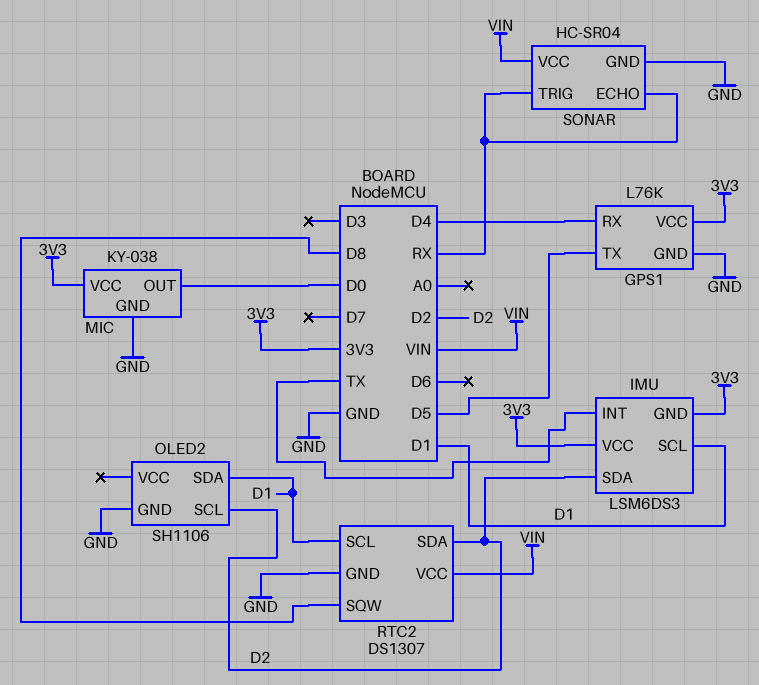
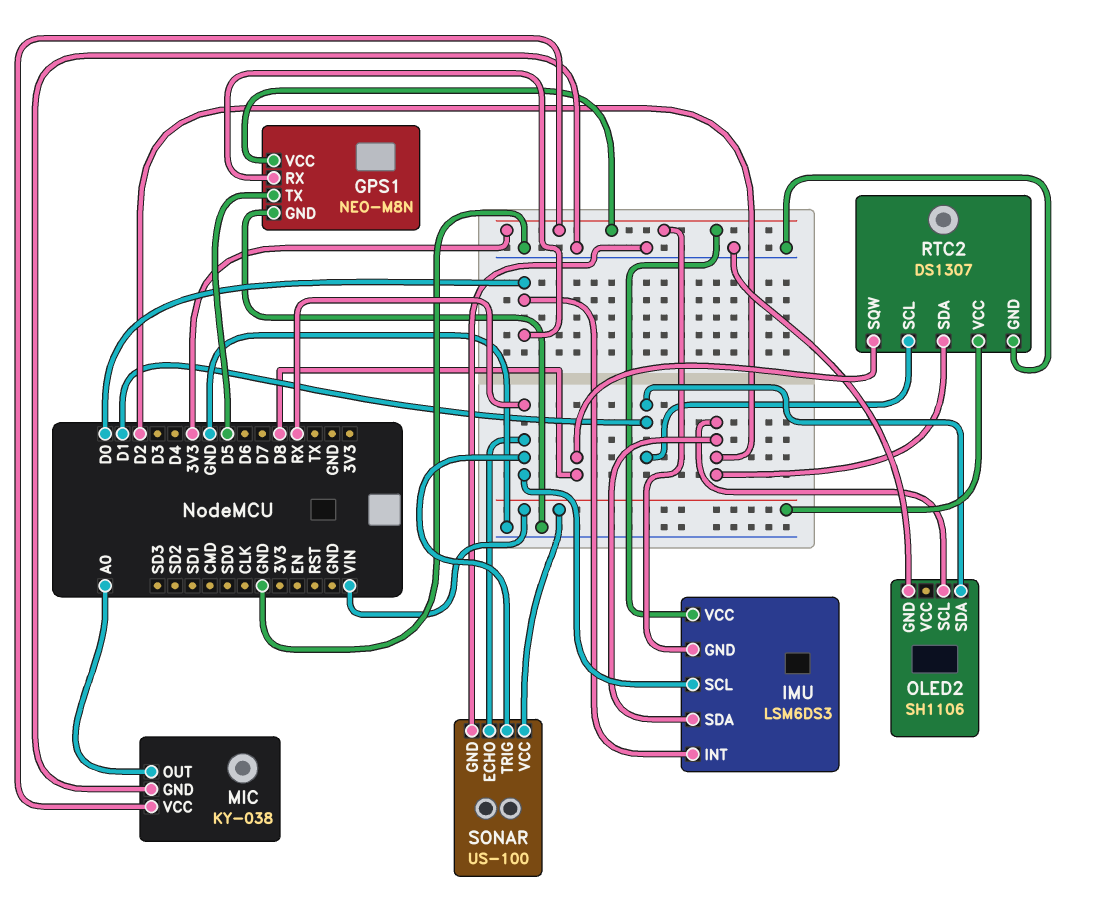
GPS1: L76K -> NEO-M8N
GPS1 pin RX: D4 -> D0
IMU pin INT: TX -> D0
IMU pin SCL: D1 -> RX
MIC pin OUT: D0 -> A0
SONAR: HC-SR04 -> US-100

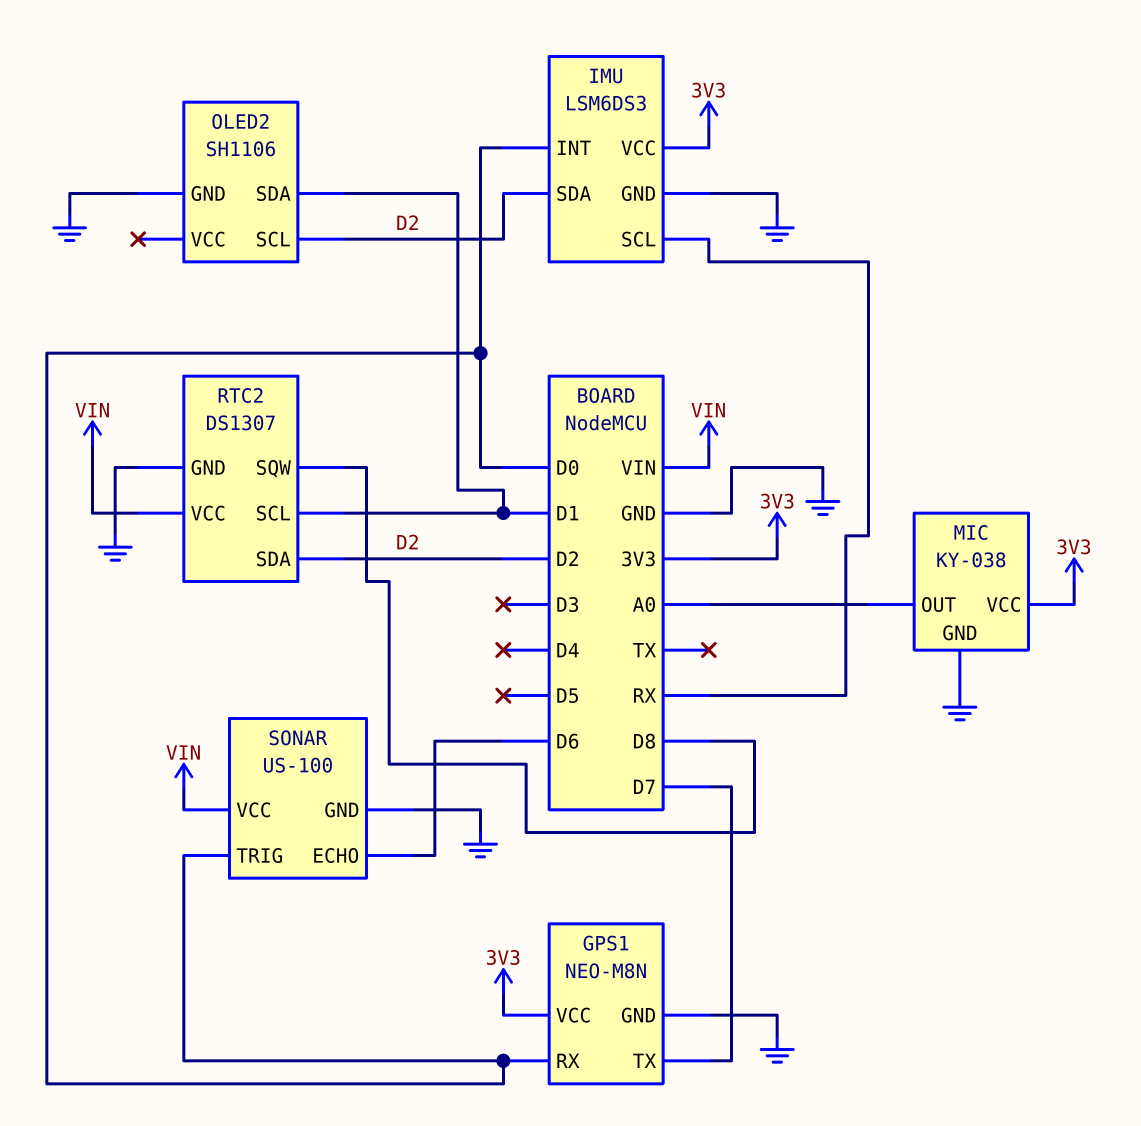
GPS1 pin TX: D5 -> D7
IMU pin GND: 3V3 -> GND
SONAR pin ECHO: RX -> D6
SONAR pin TRIG: RX -> D0

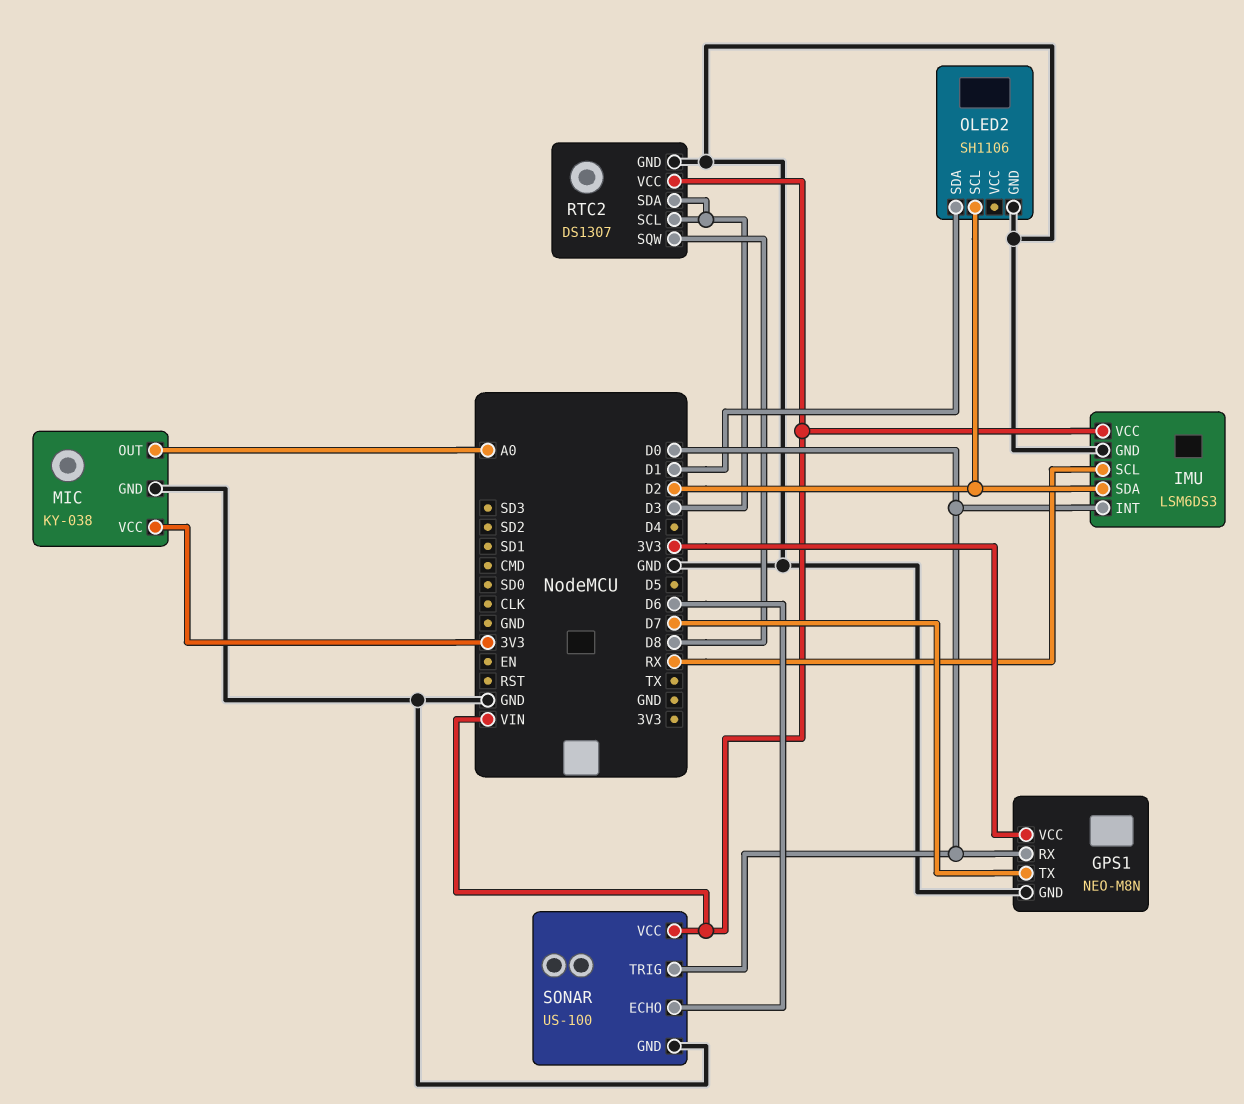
IMU pin VCC: 3V3 -> VIN
RTC2 pin SCL: D1 -> D3
RTC2 pin SDA: D2 -> D3

